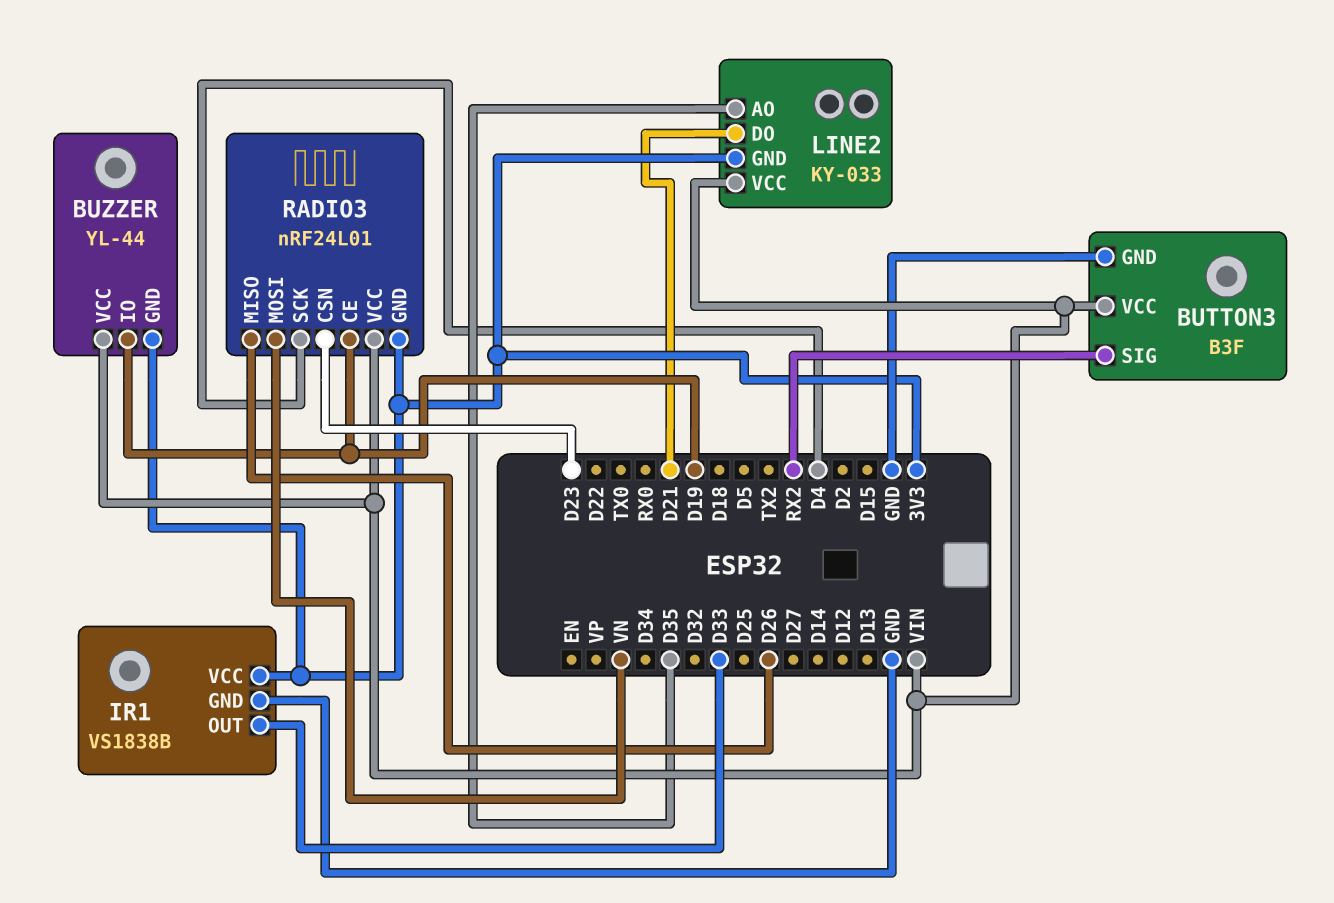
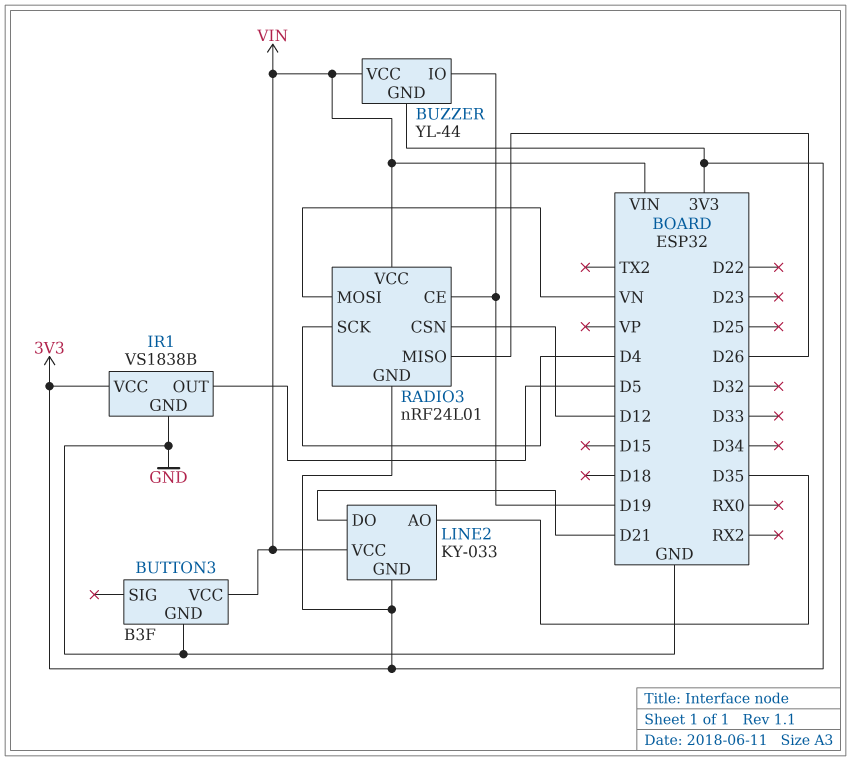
BUTTON3 pin SIG: RX2 -> none
IR1 pin OUT: D33 -> D5
RADIO3 pin CSN: D23 -> D12

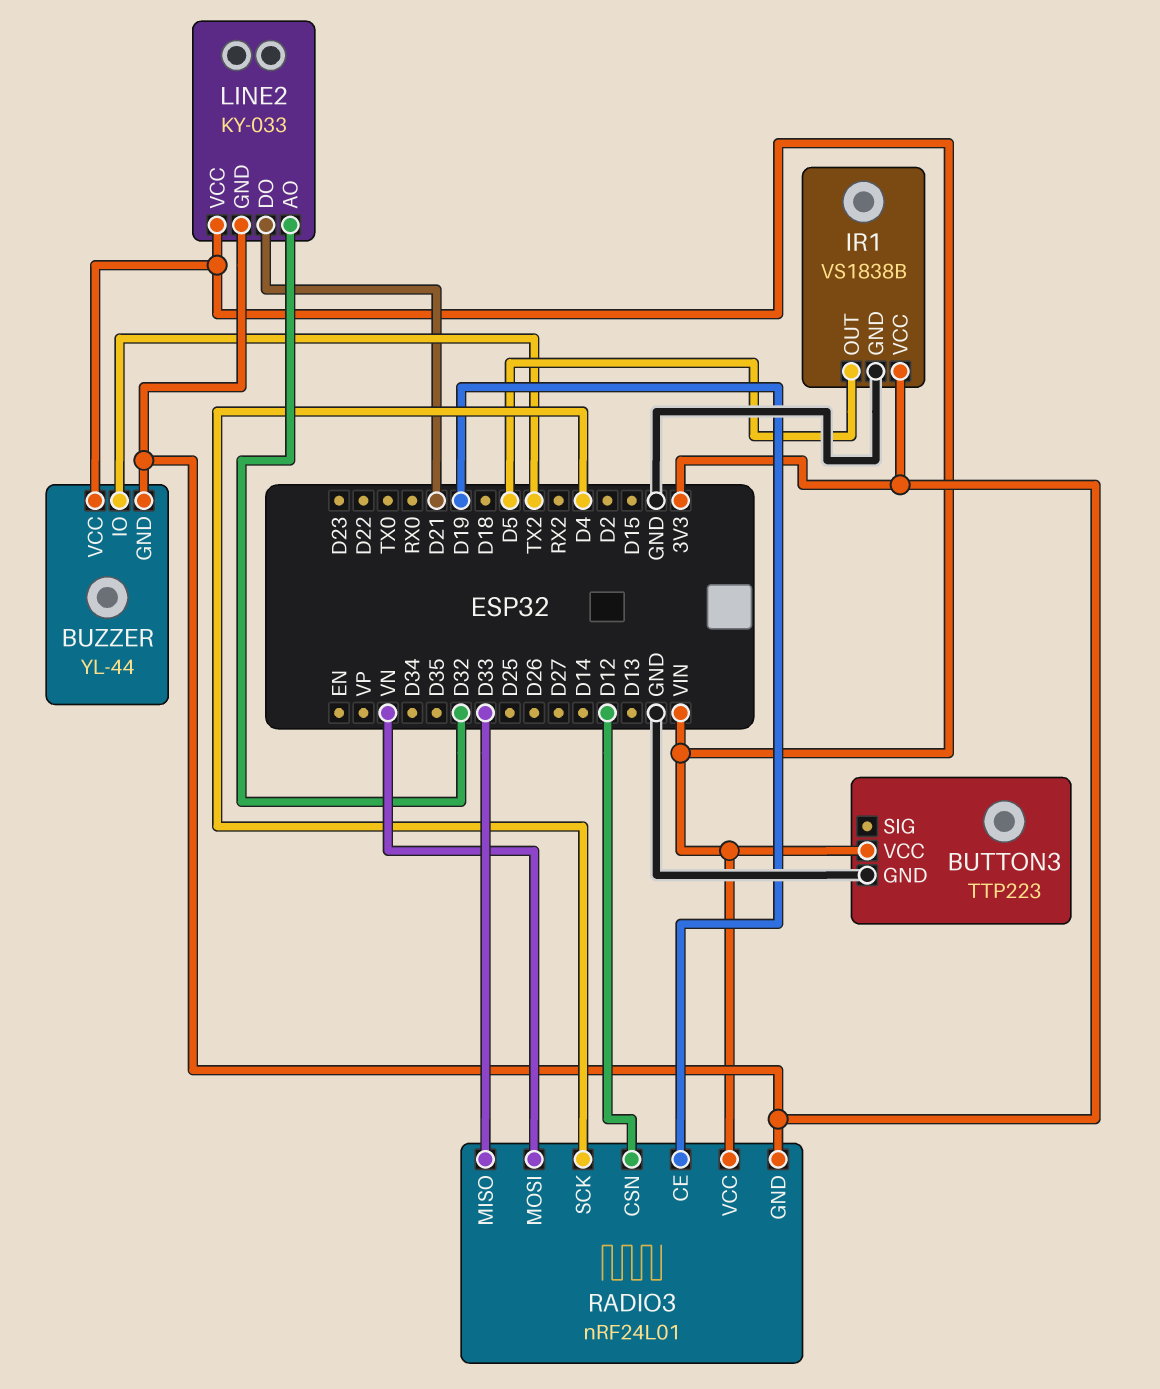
BUTTON3: B3F -> TTP223
BUZZER pin IO: D19 -> TX2
LINE2 pin AO: D35 -> D32
RADIO3 pin MISO: D26 -> D33

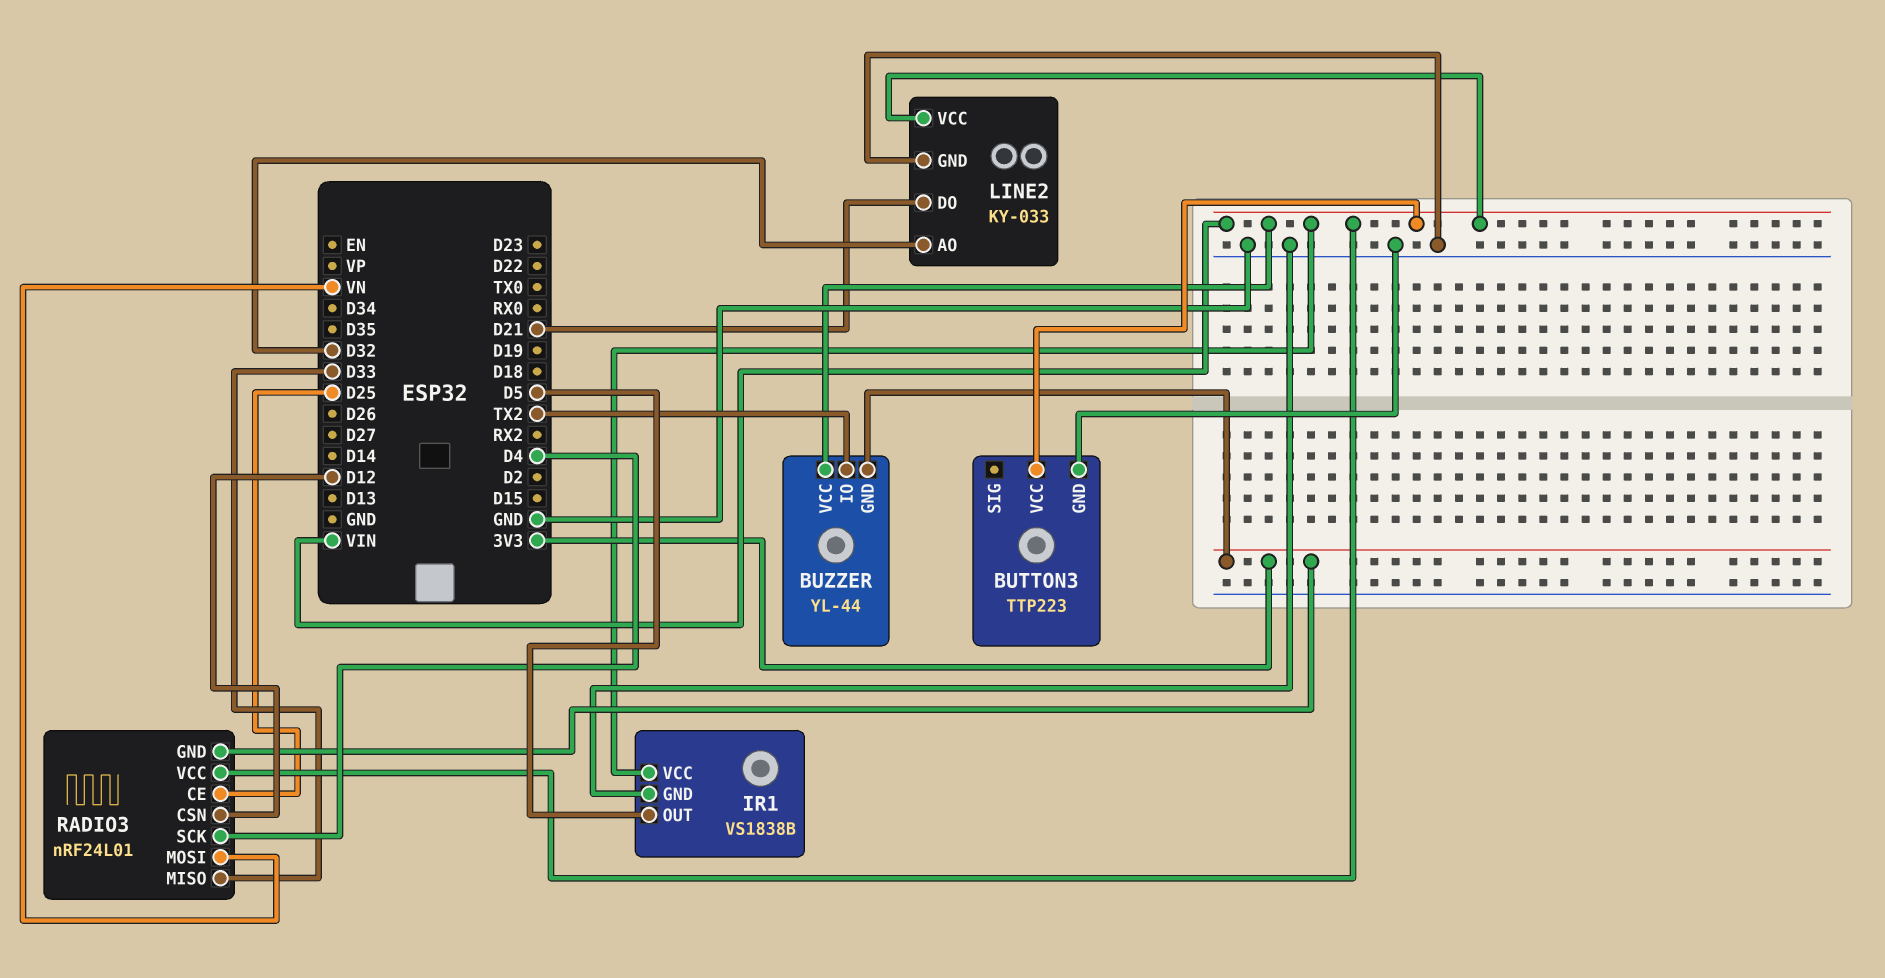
IR1 pin VCC: 3V3 -> VIN
LINE2 pin GND: 3V3 -> GND
RADIO3 pin CE: D19 -> D25

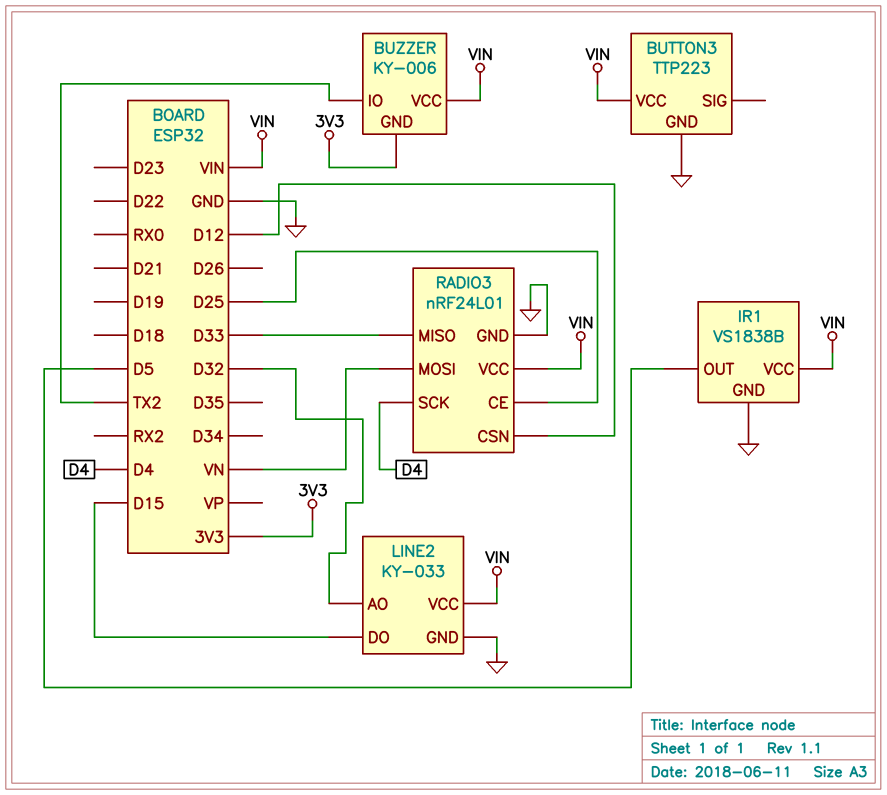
BUZZER: YL-44 -> KY-006
LINE2 pin DO: D21 -> D15
RADIO3 pin GND: 3V3 -> GND

